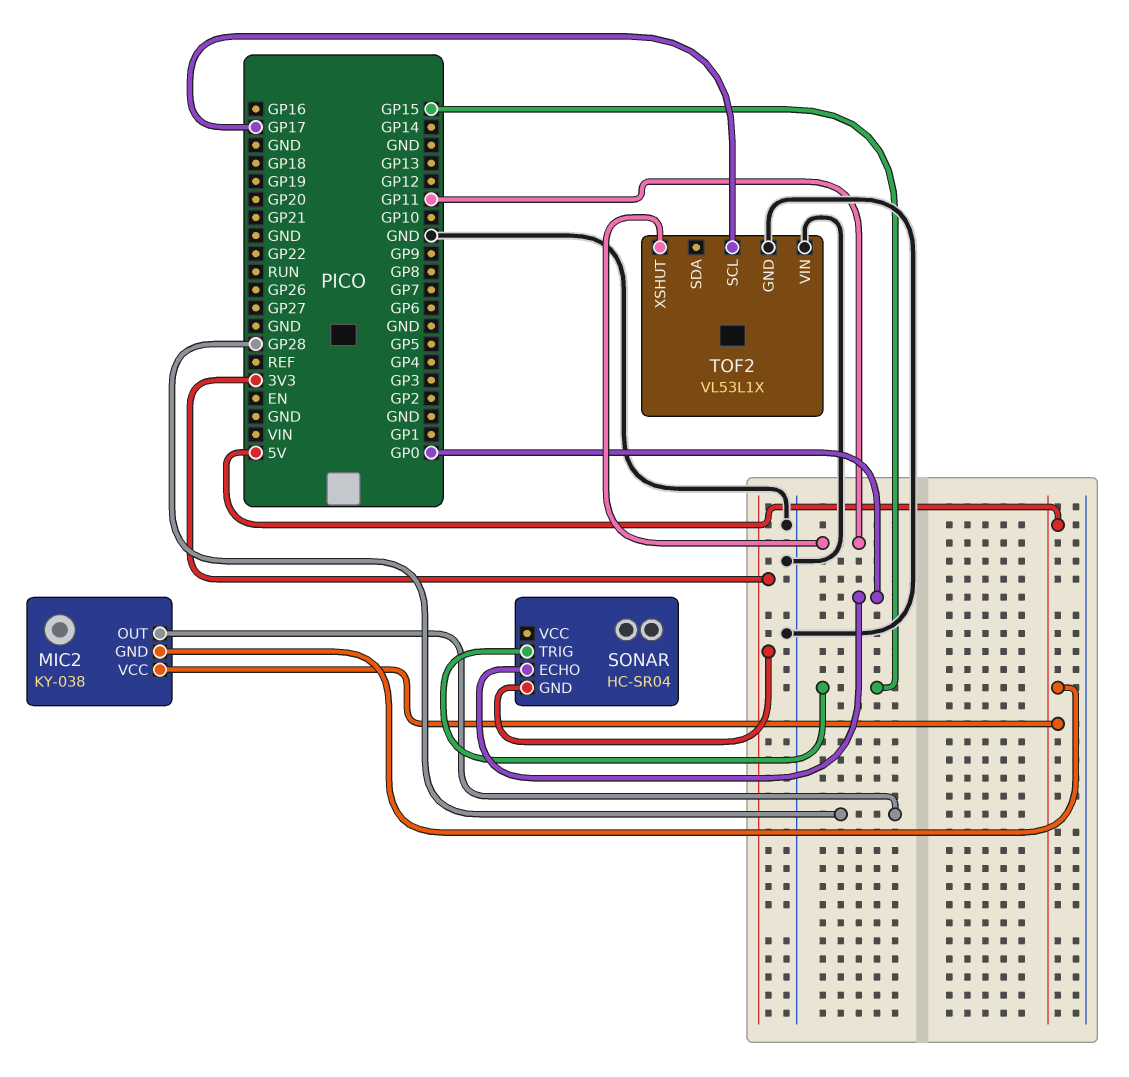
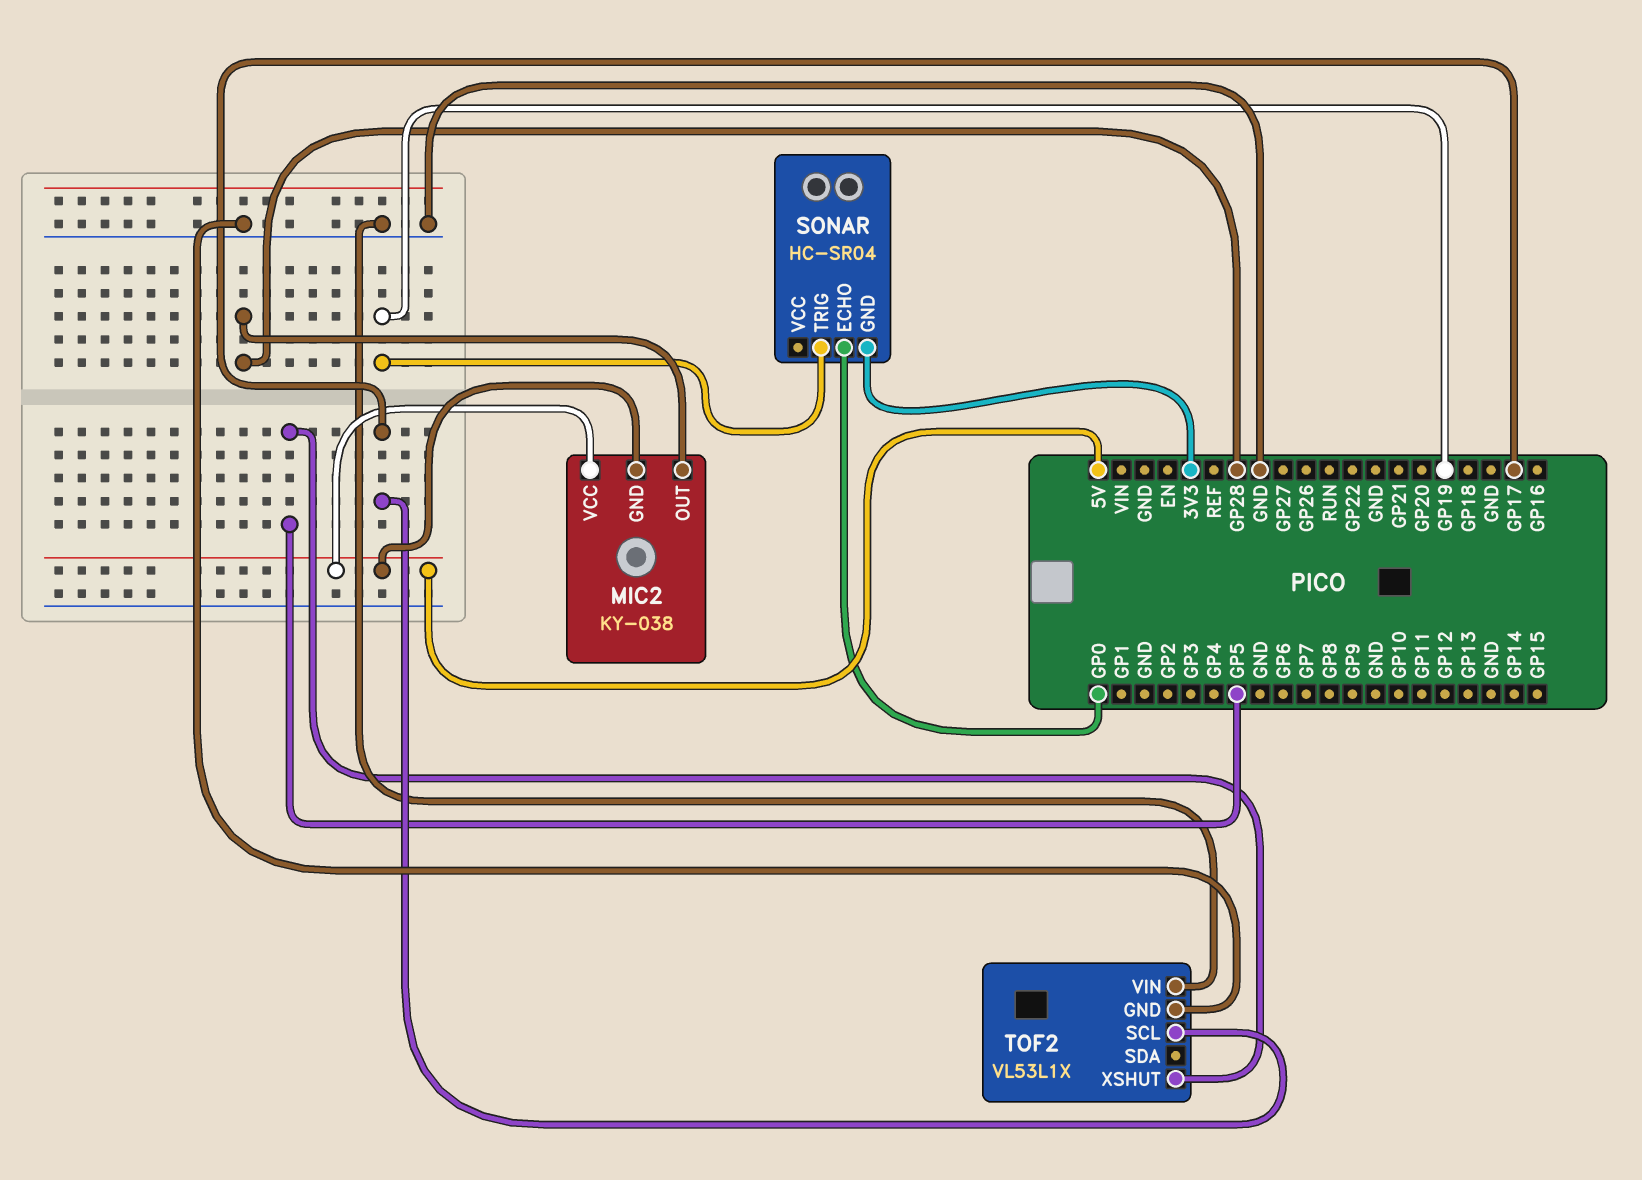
SONAR pin TRIG: GP15 -> GP19
TOF2 pin XSHUT: GP11 -> GP5

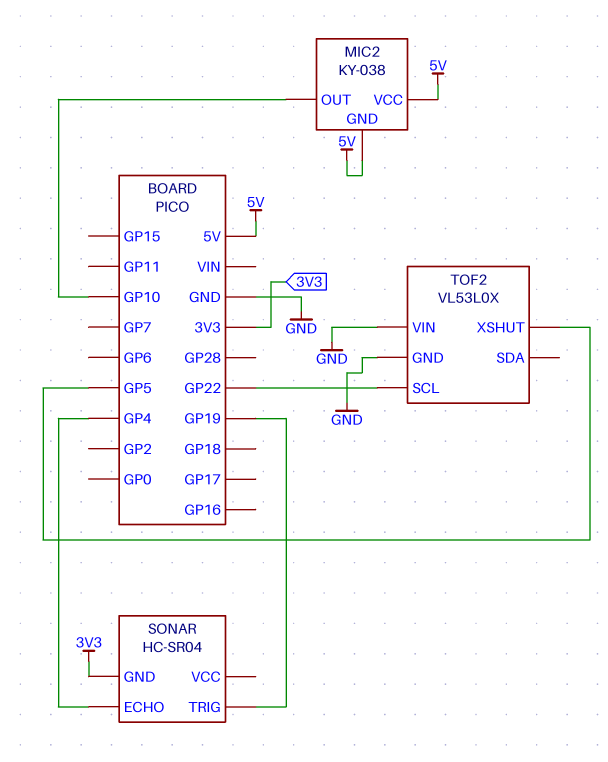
MIC2 pin OUT: GP28 -> GP10
SONAR pin ECHO: GP0 -> GP4
TOF2: VL53L1X -> VL53L0X
TOF2 pin SCL: GP17 -> GP22

